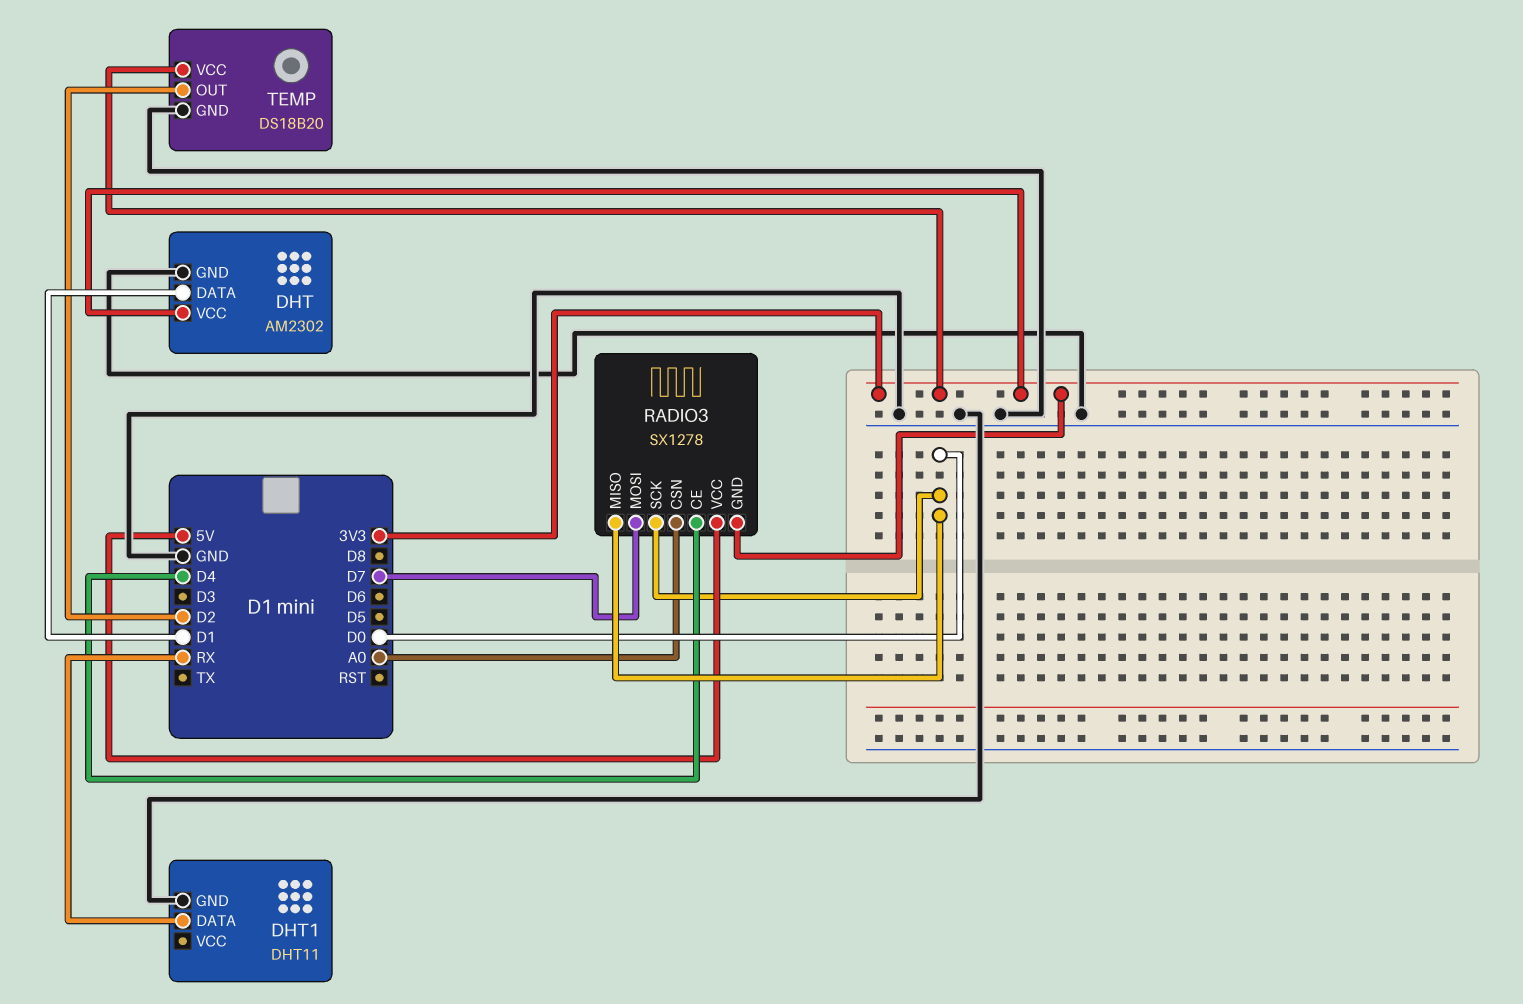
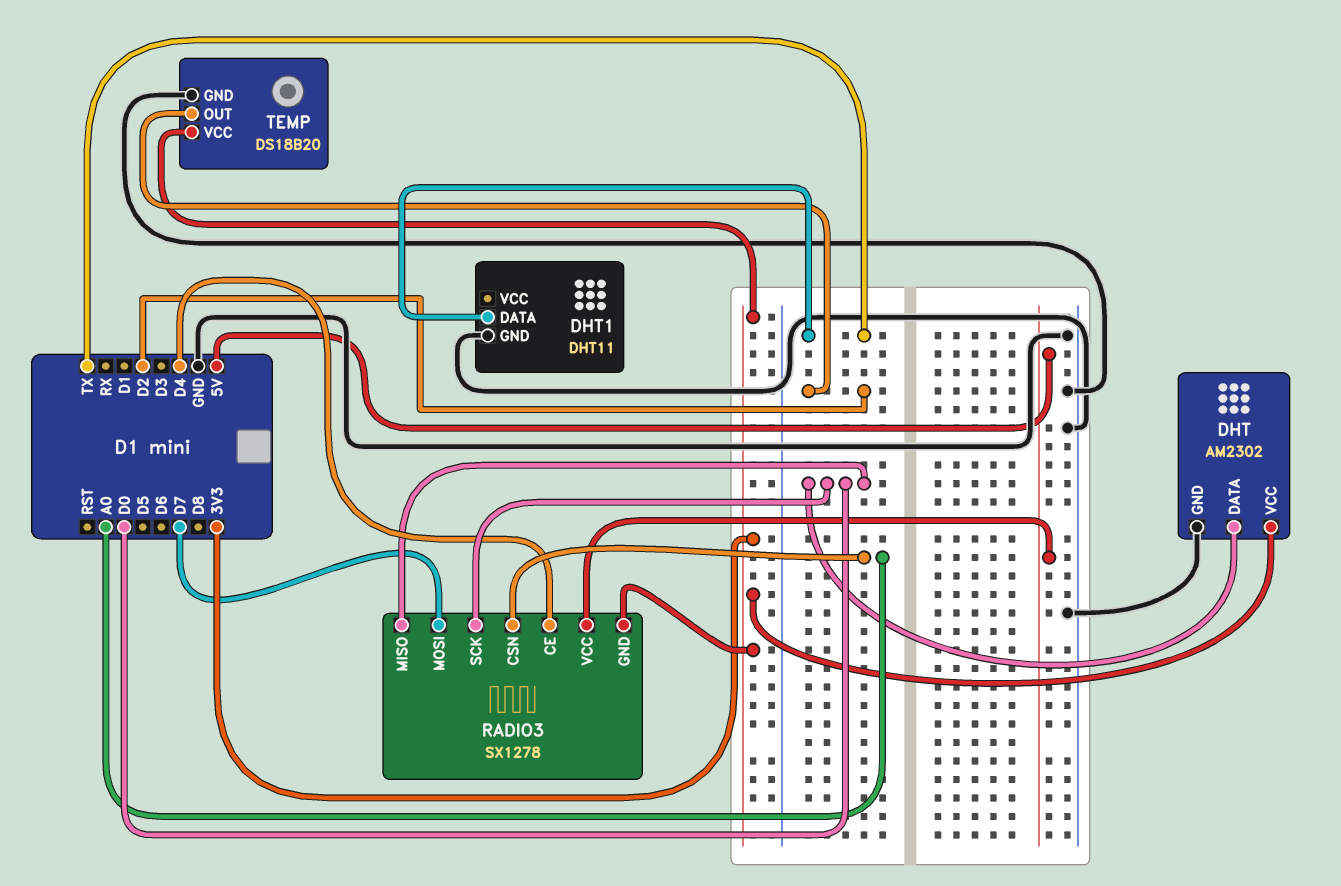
DHT pin DATA: D1 -> D0
DHT1 pin DATA: RX -> TX

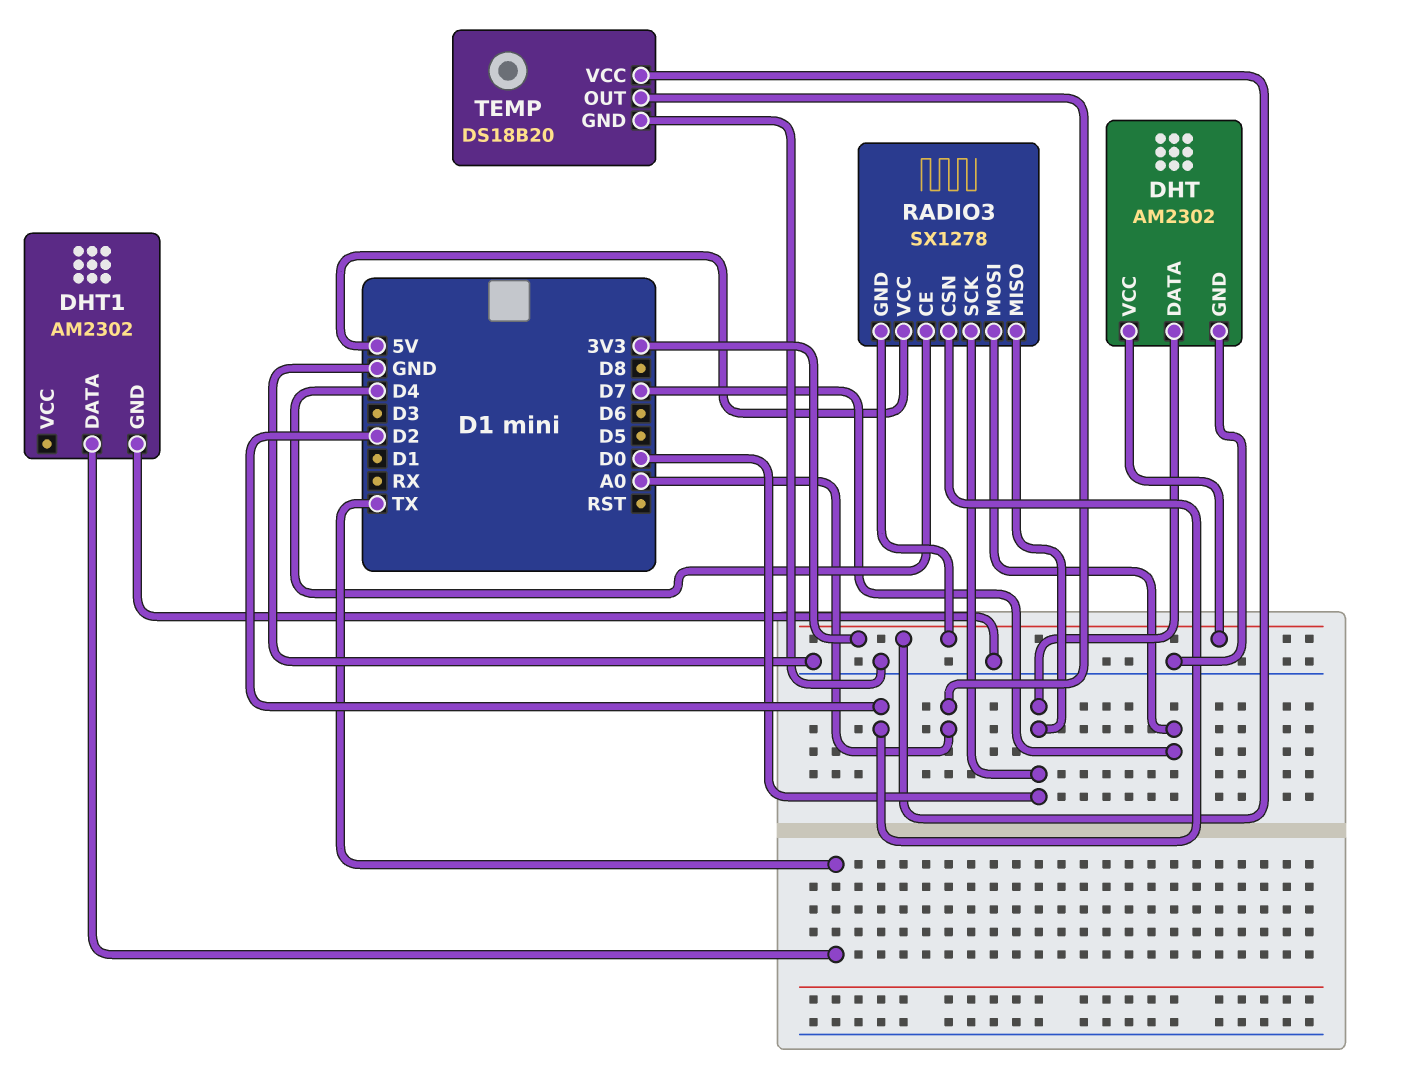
DHT1: DHT11 -> AM2302
RADIO3 pin CSN: A0 -> D2
TEMP pin OUT: D2 -> A0

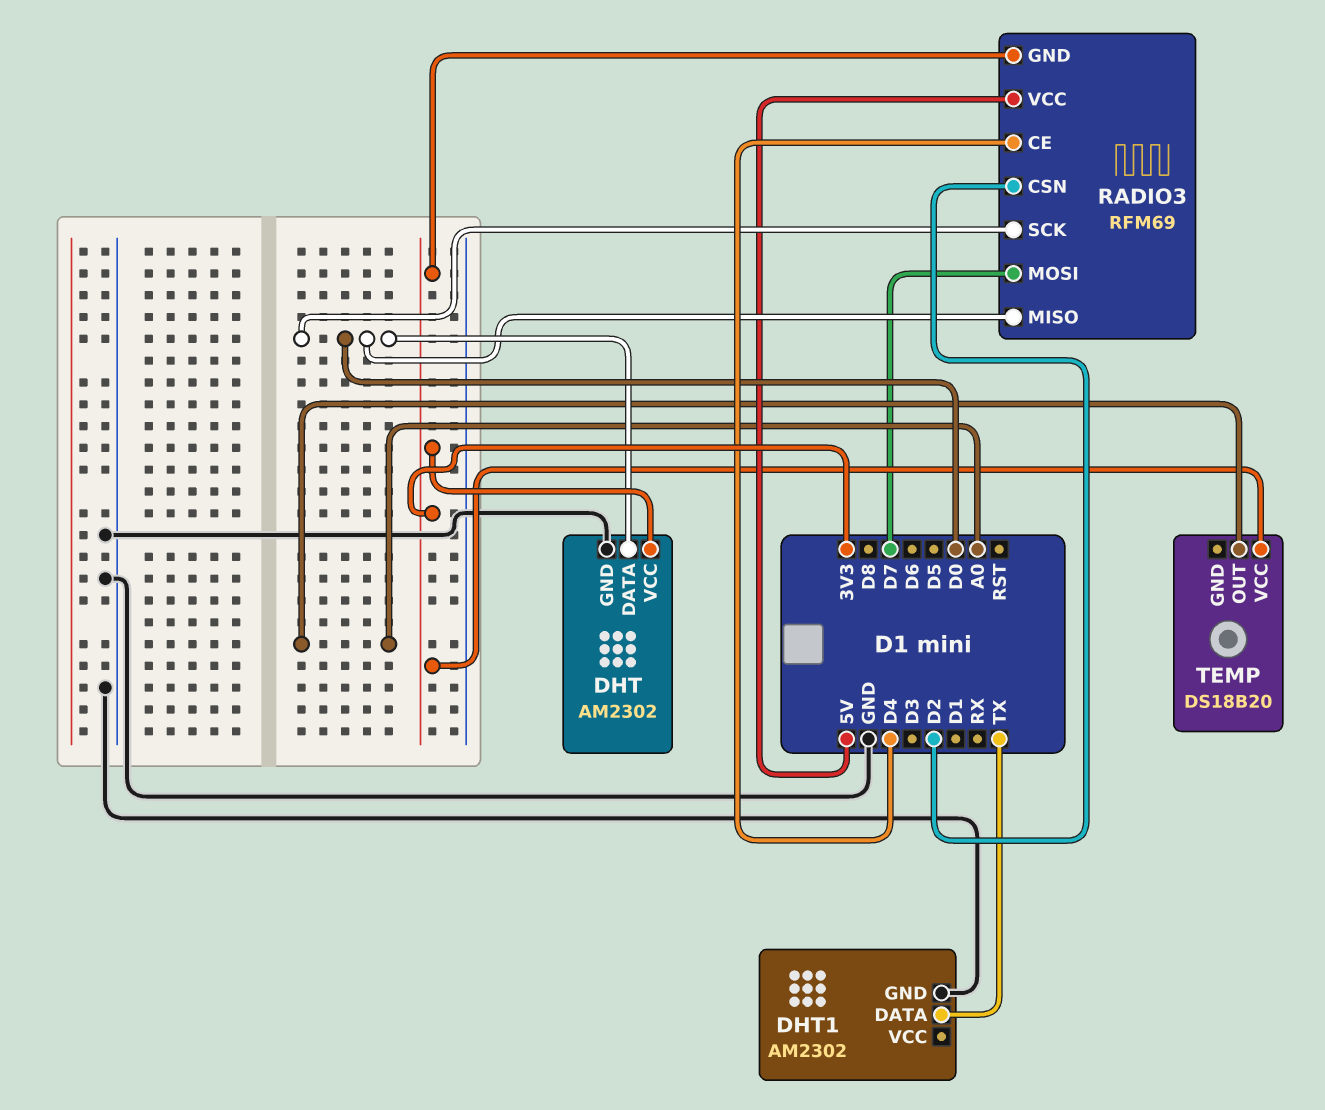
RADIO3: SX1278 -> RFM69
TEMP pin GND: GND -> none

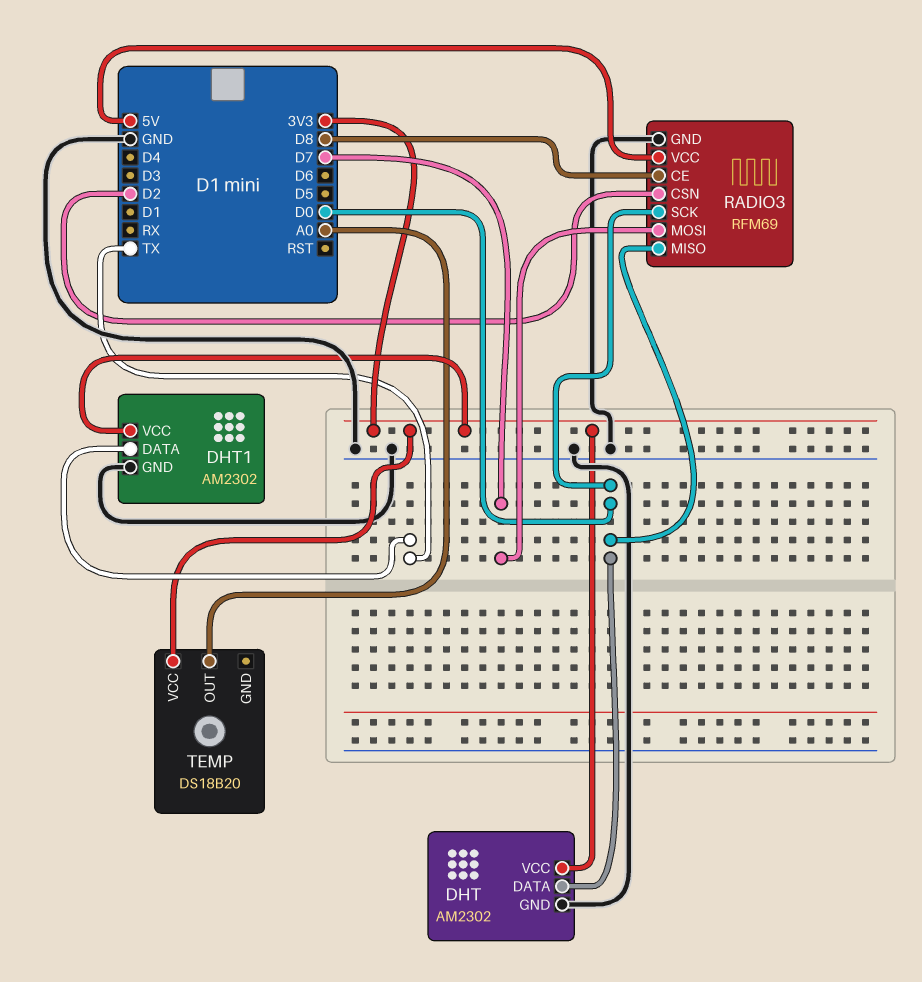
DHT1 pin VCC: none -> 3V3
RADIO3 pin CE: D4 -> D8
RADIO3 pin GND: 3V3 -> GND

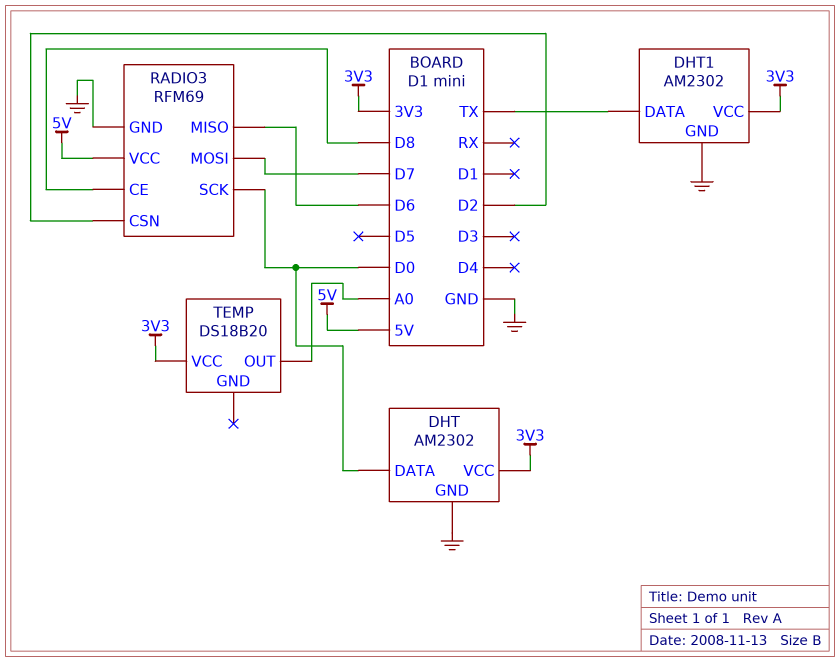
RADIO3 pin MISO: D0 -> D6

